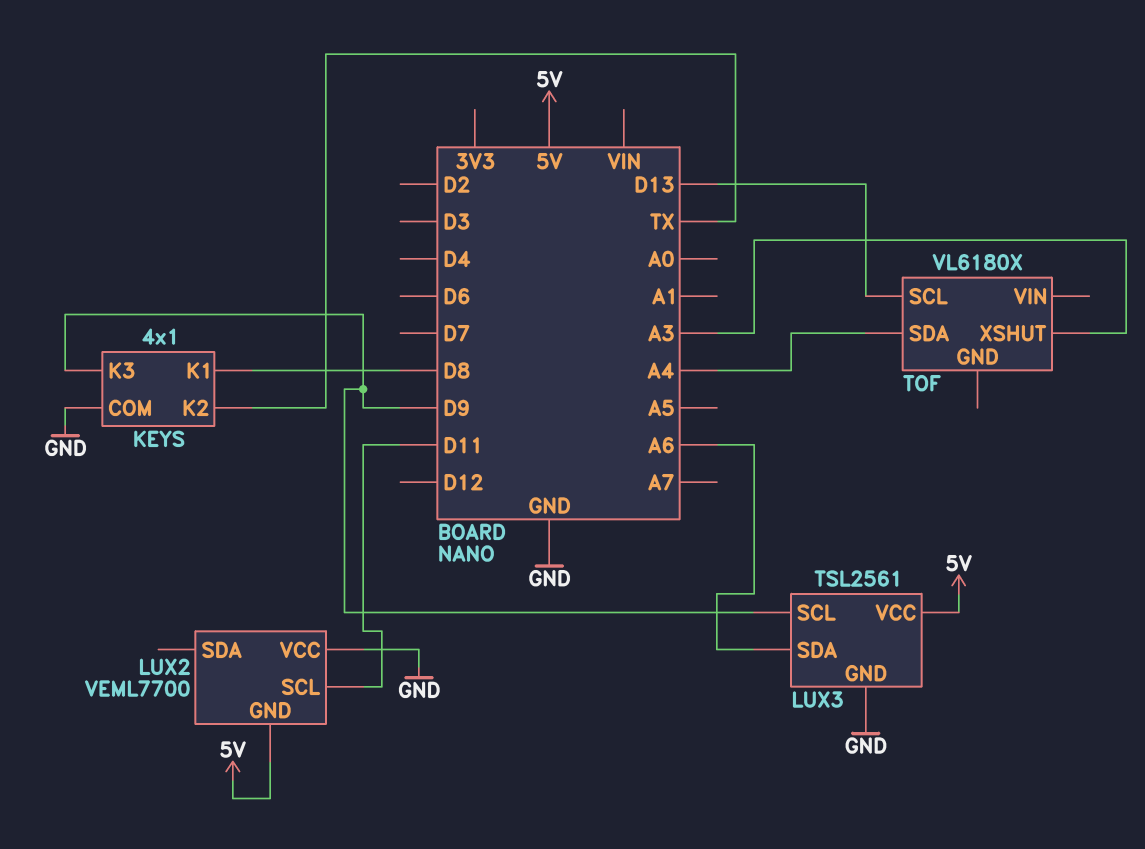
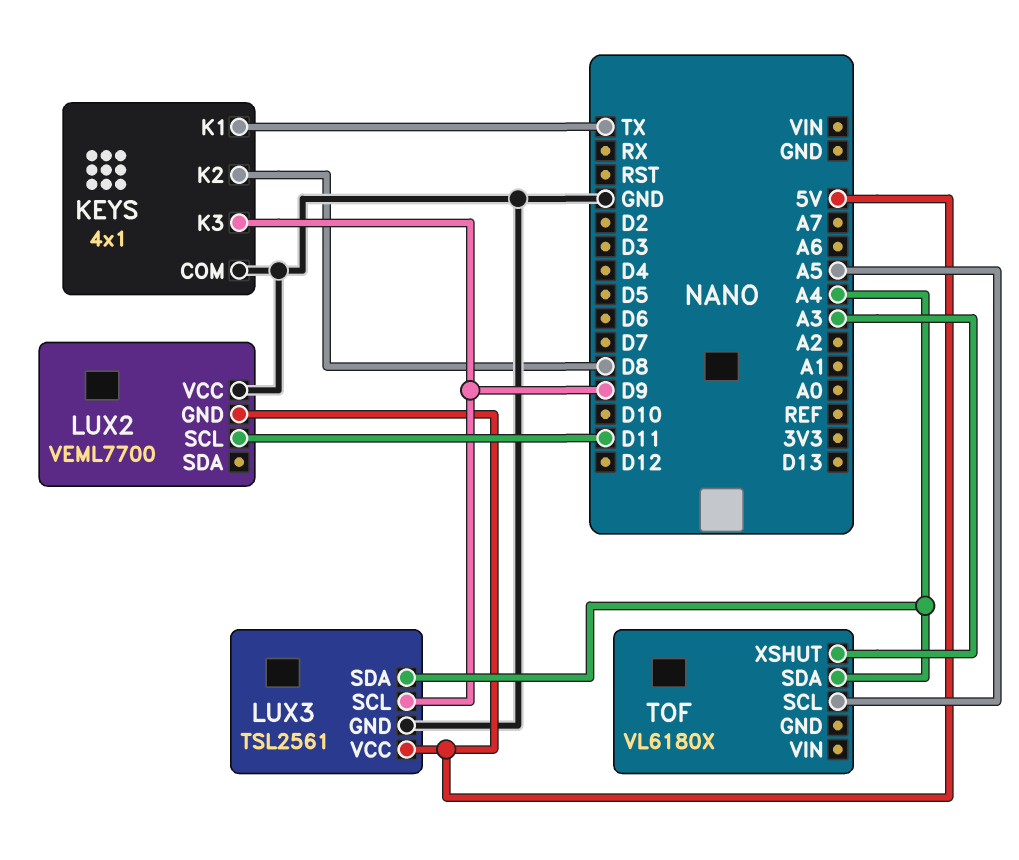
KEYS pin K1: D8 -> TX
KEYS pin K2: TX -> D8
LUX3 pin SDA: A6 -> A4
TOF pin SCL: D13 -> A5

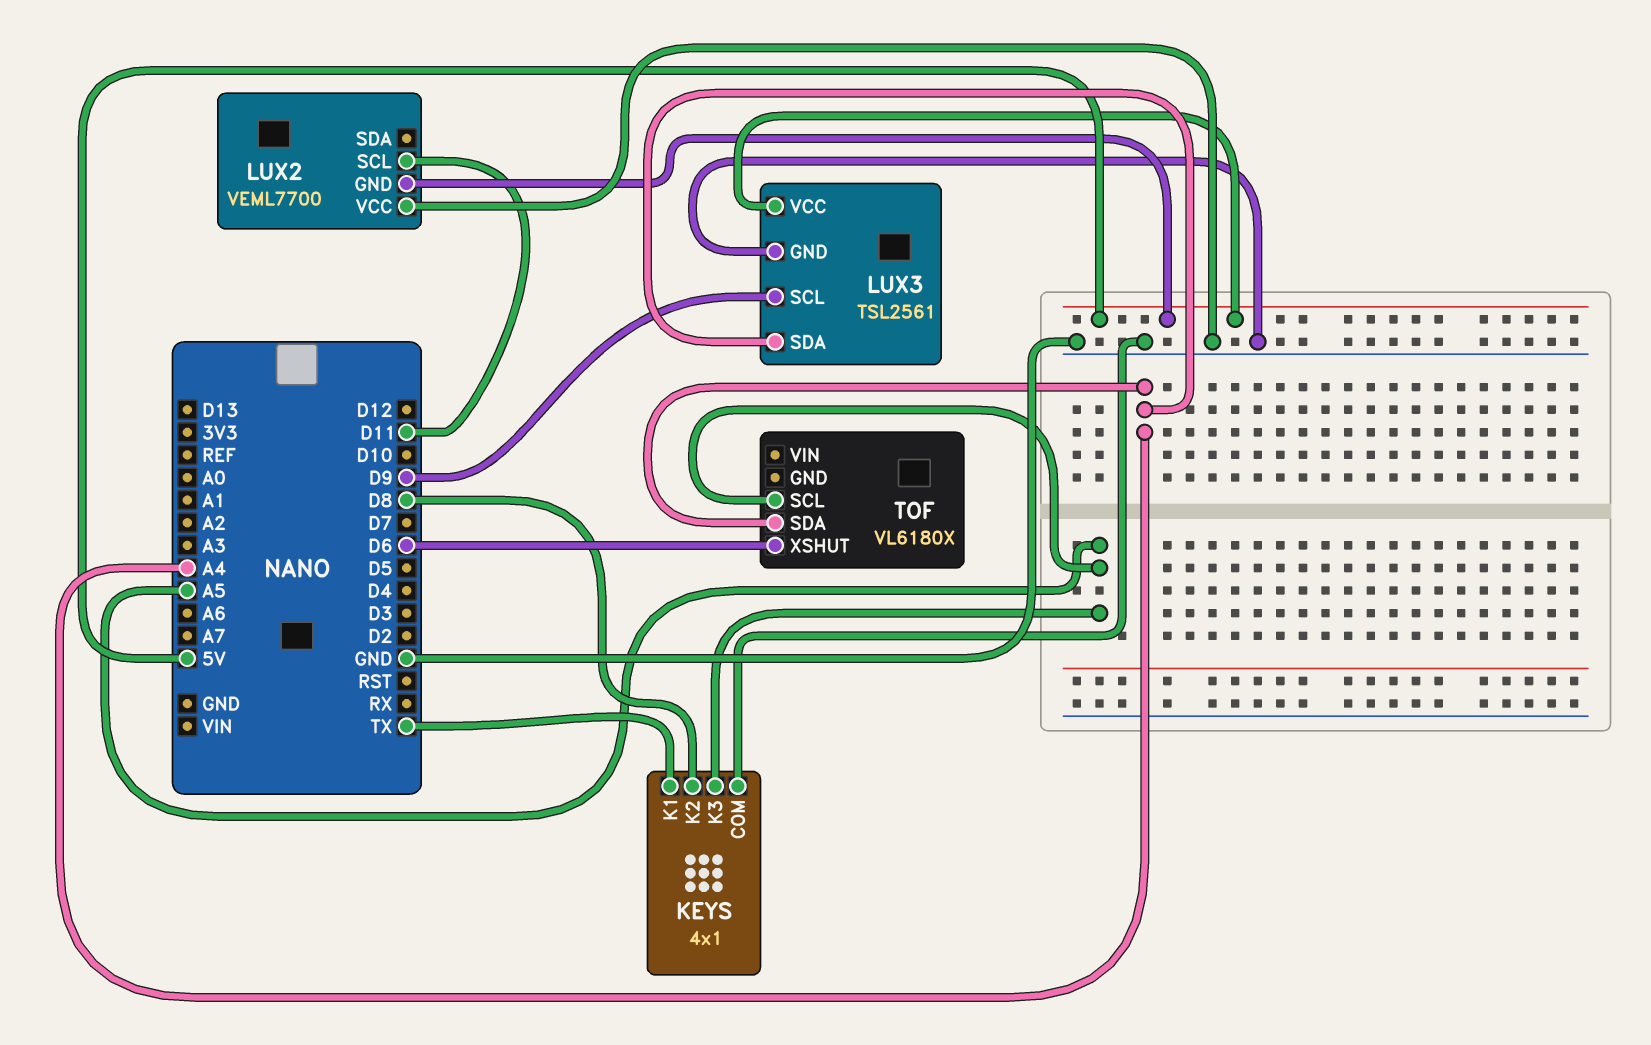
KEYS pin K3: D9 -> A5
TOF pin XSHUT: A3 -> D6

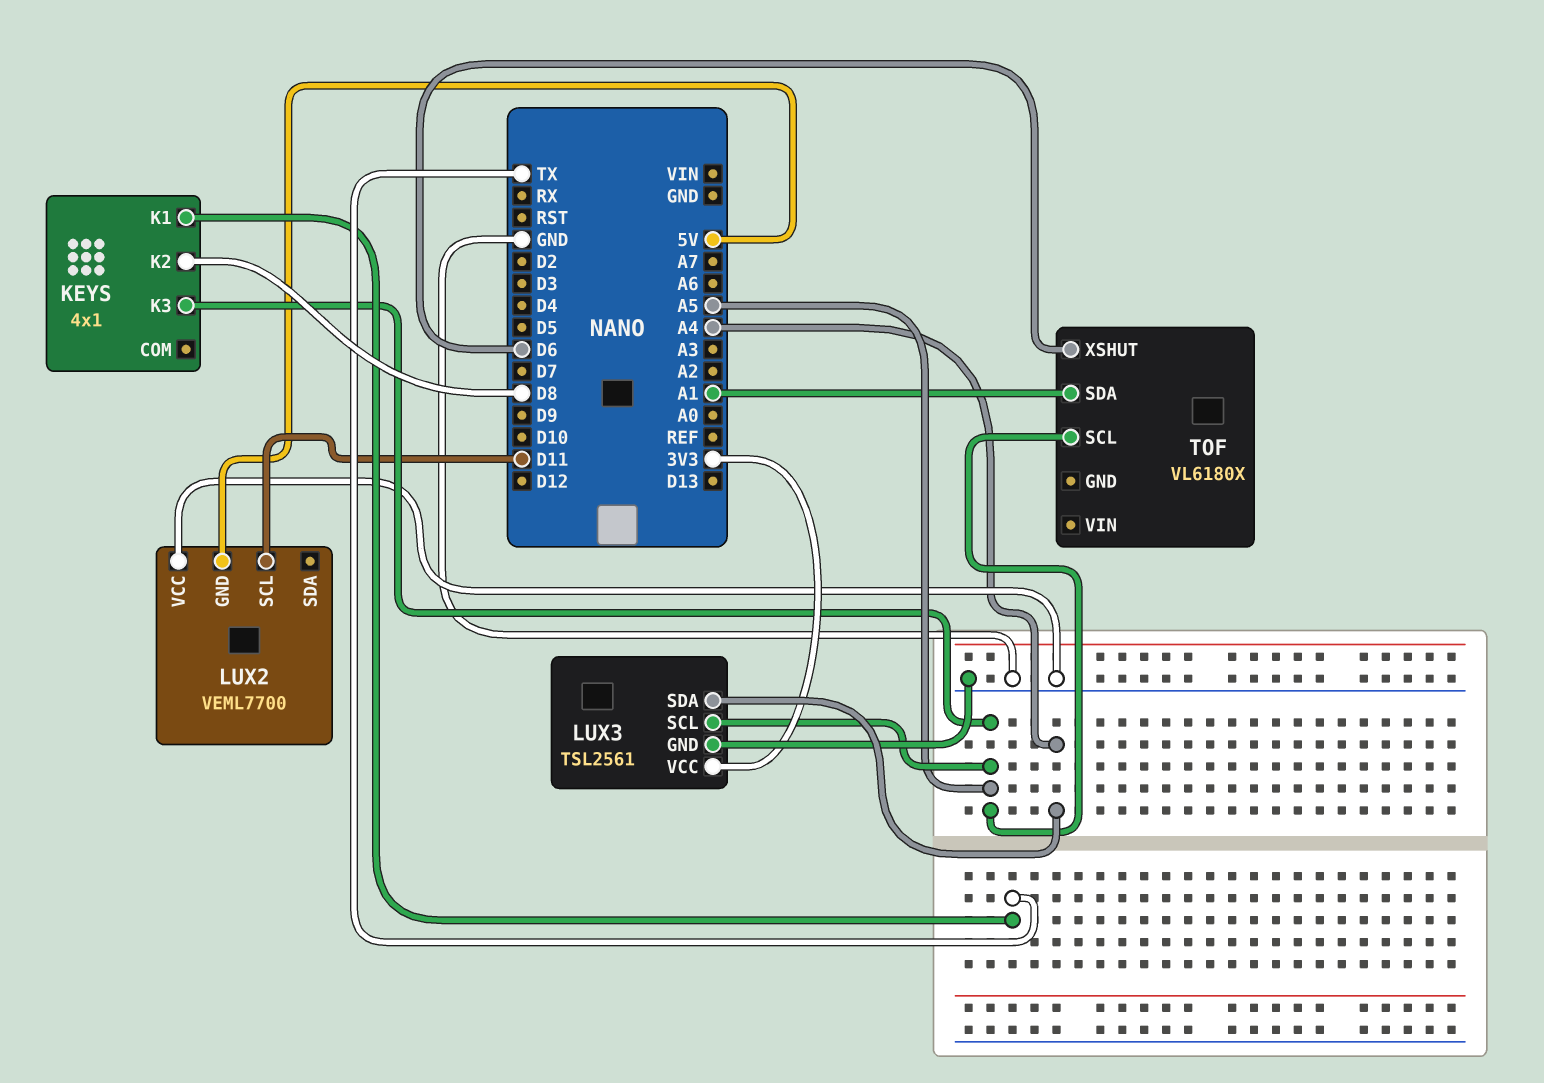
KEYS pin COM: GND -> none
LUX3 pin SCL: D9 -> A5
LUX3 pin VCC: 5V -> 3V3
TOF pin SDA: A4 -> A1

